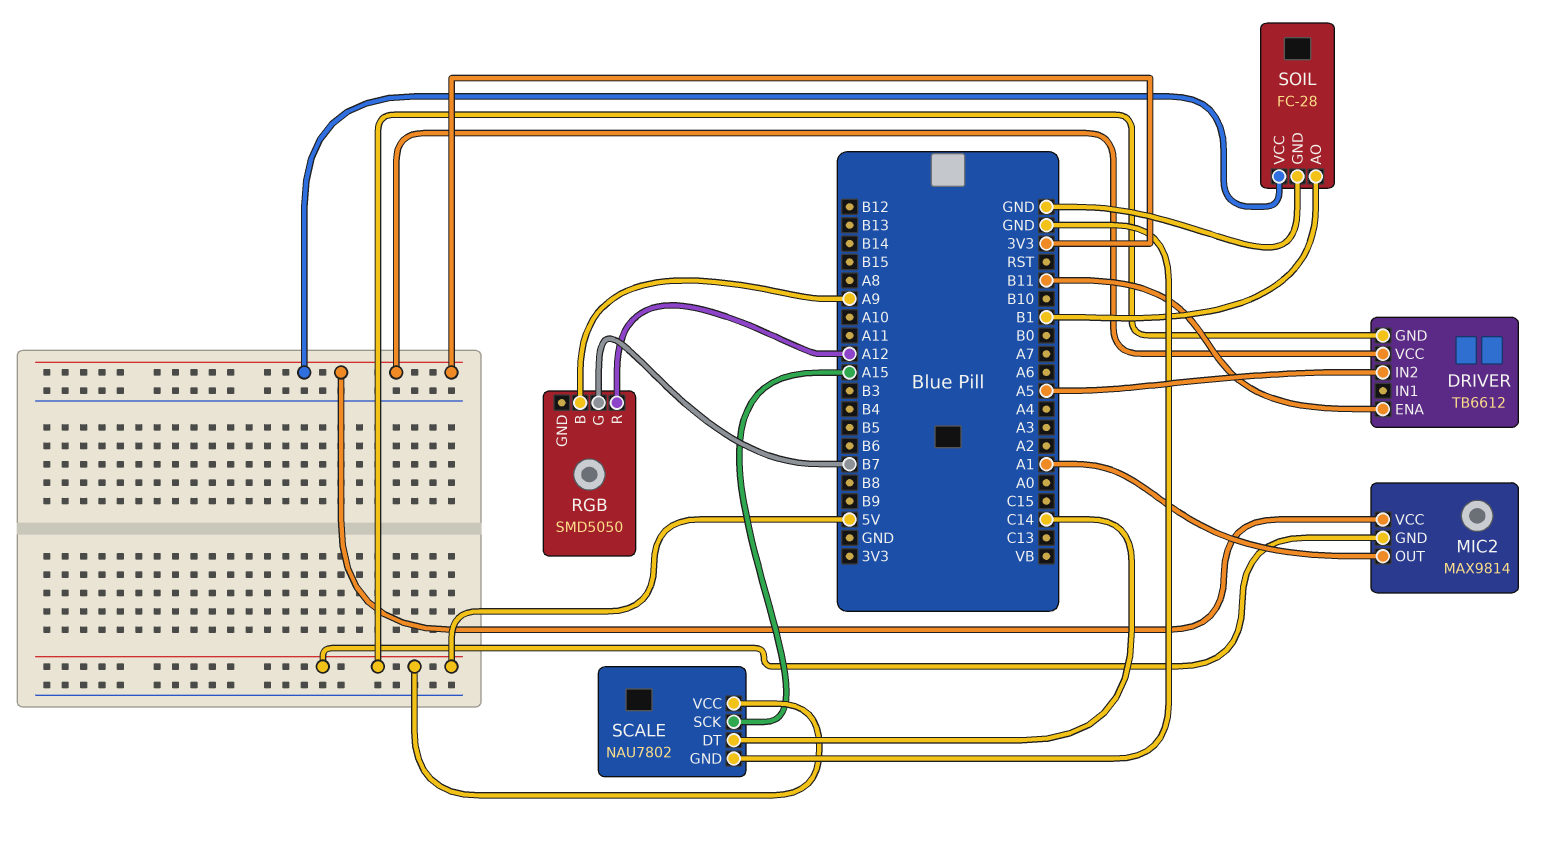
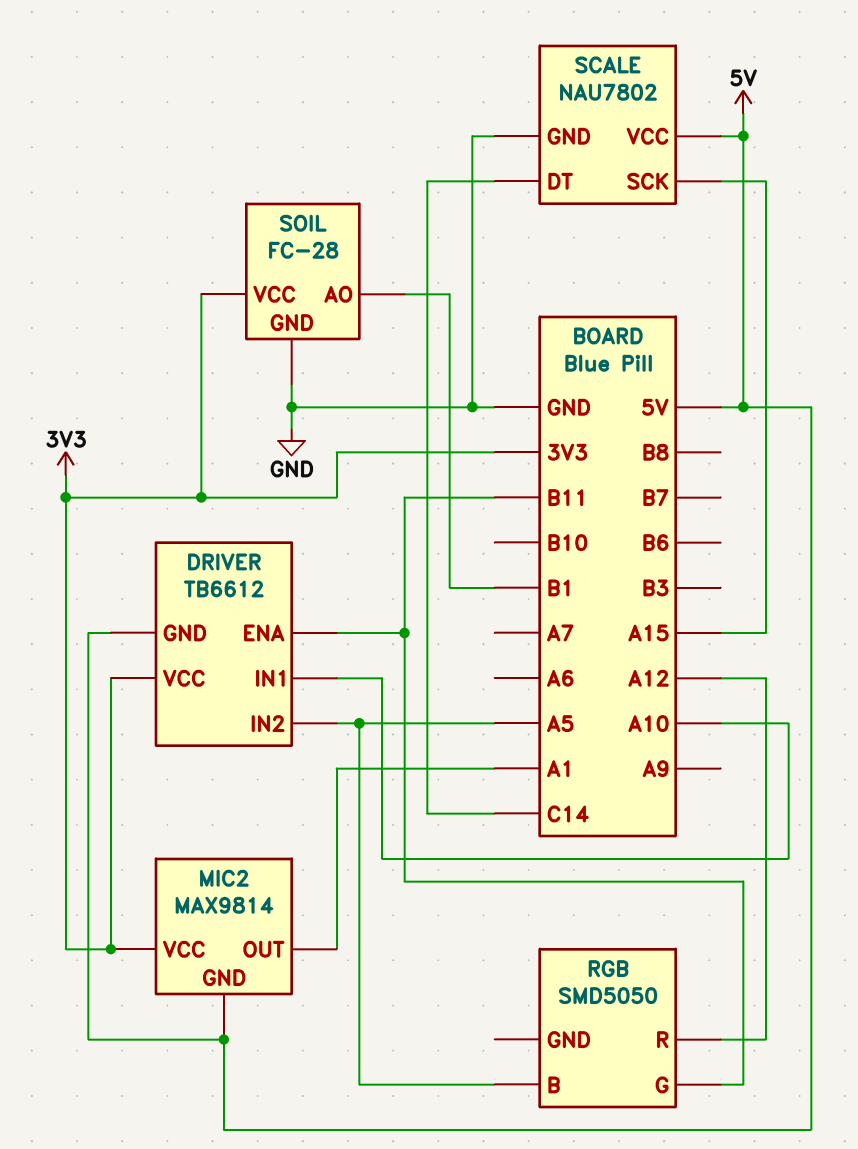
DRIVER pin IN1: none -> A10
RGB pin B: A9 -> A5
RGB pin G: B7 -> B11

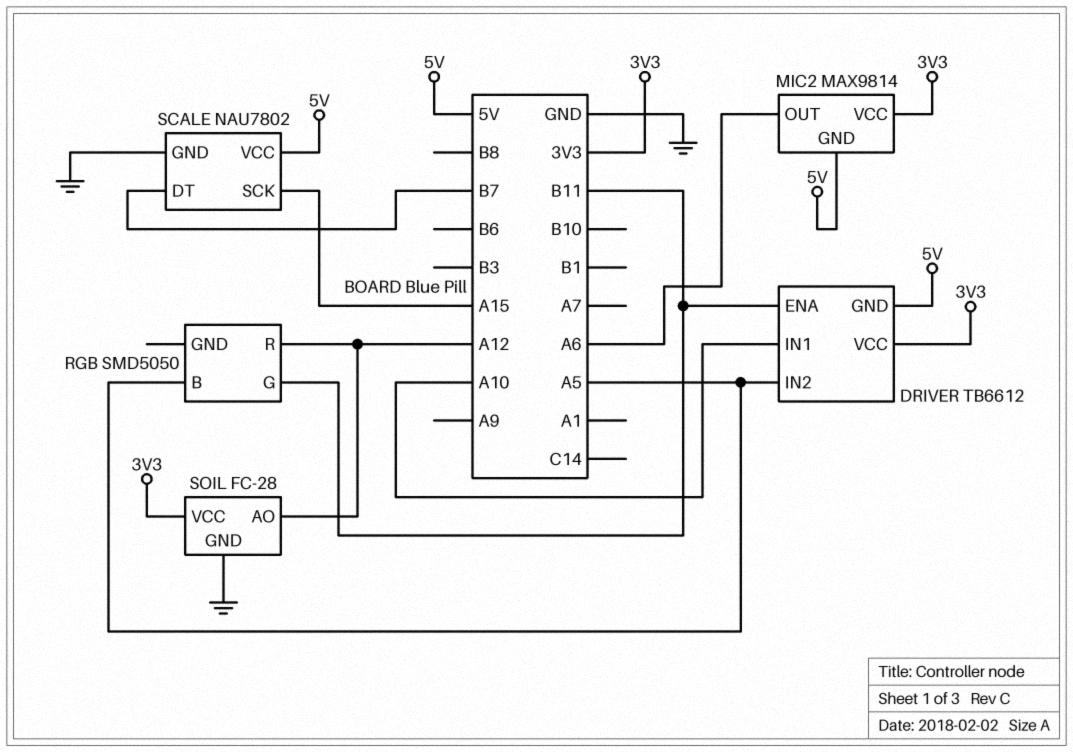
MIC2 pin OUT: A1 -> A6
SCALE pin DT: C14 -> B7
SOIL pin AO: B1 -> A12

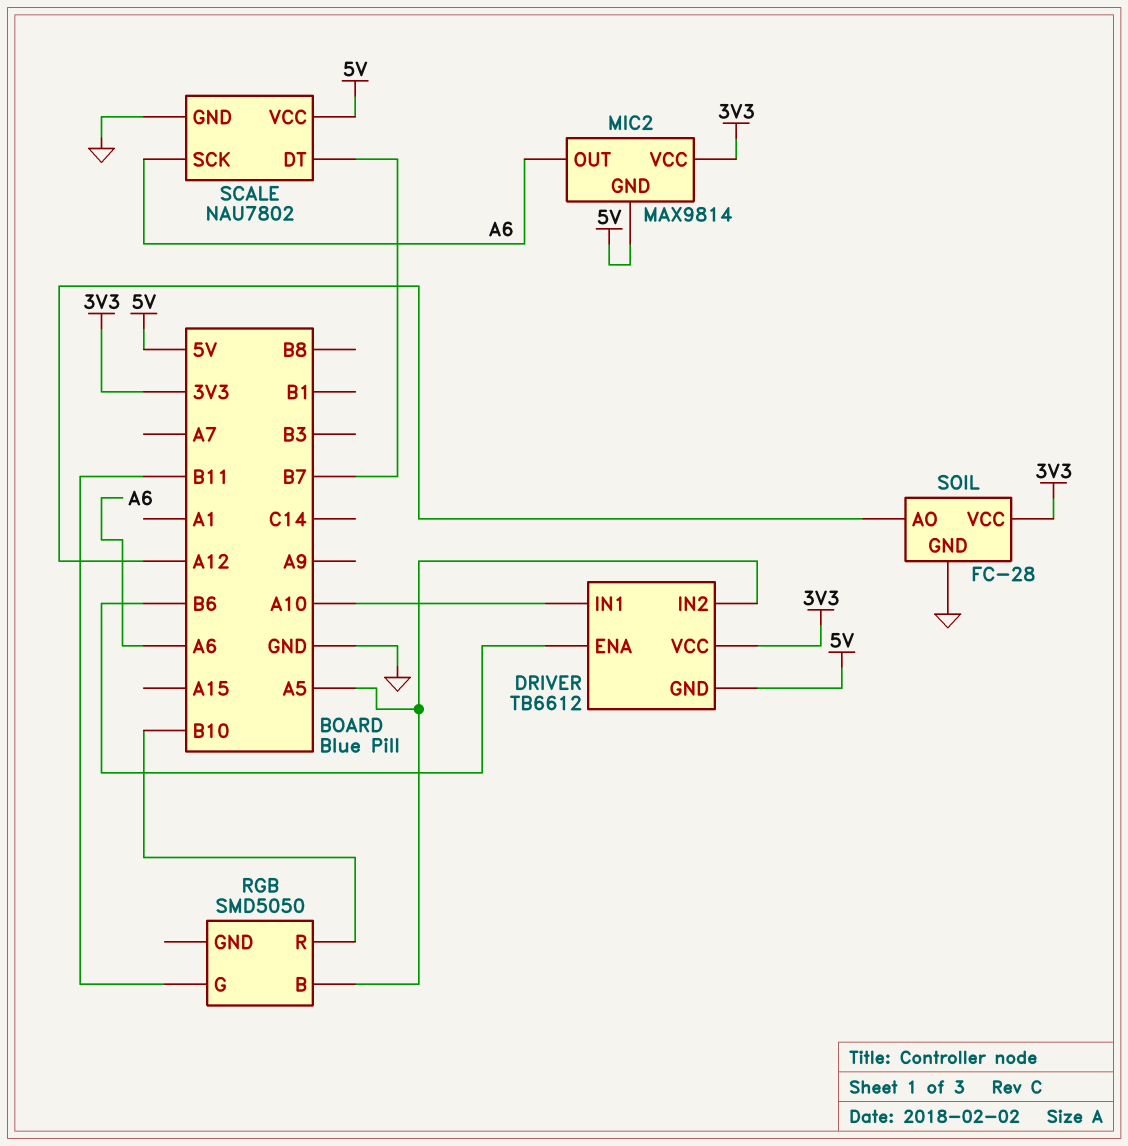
DRIVER pin ENA: B11 -> B6
RGB pin R: A12 -> B10
SCALE pin SCK: A15 -> A6

